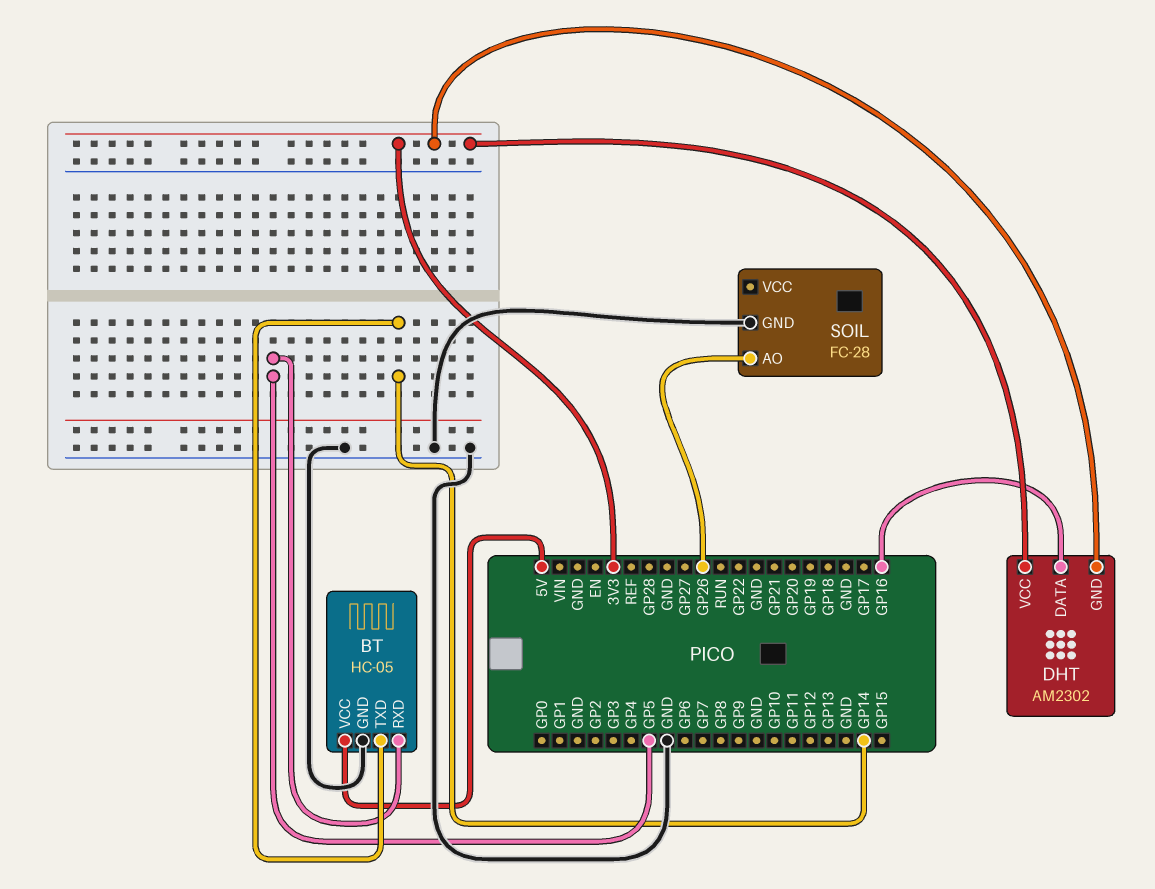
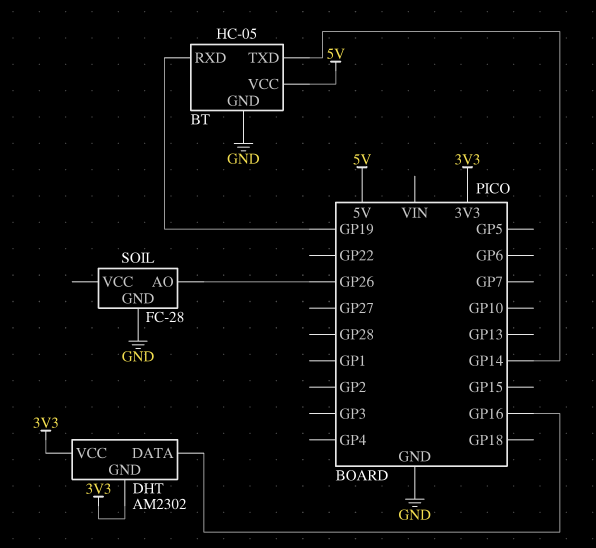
BT pin RXD: GP5 -> GP19

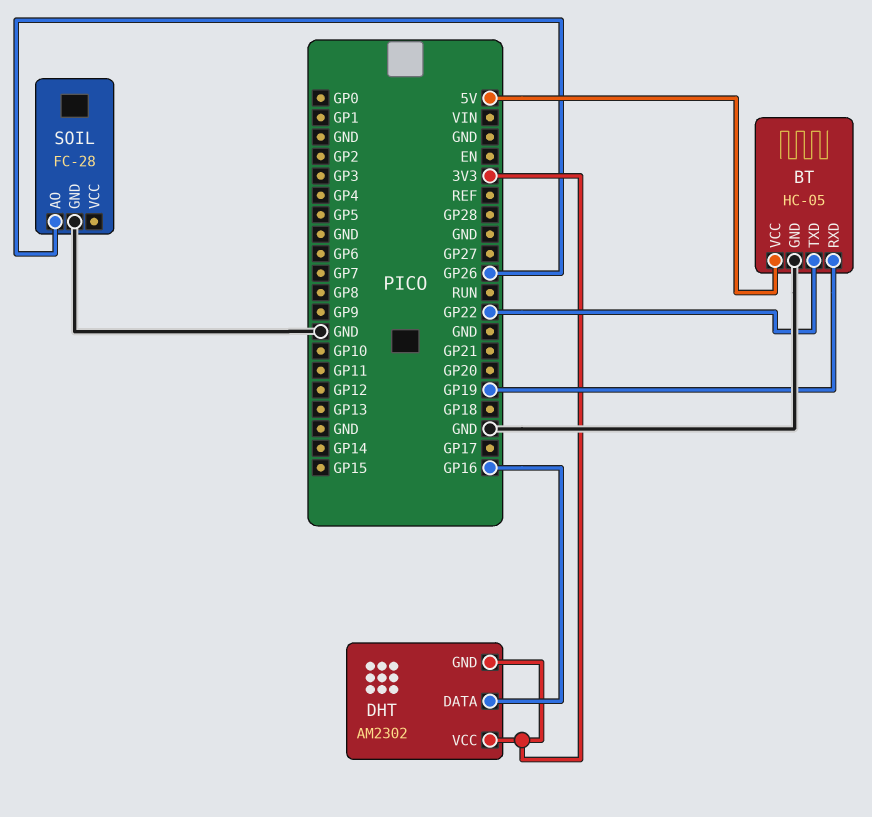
BT pin TXD: GP14 -> GP22

